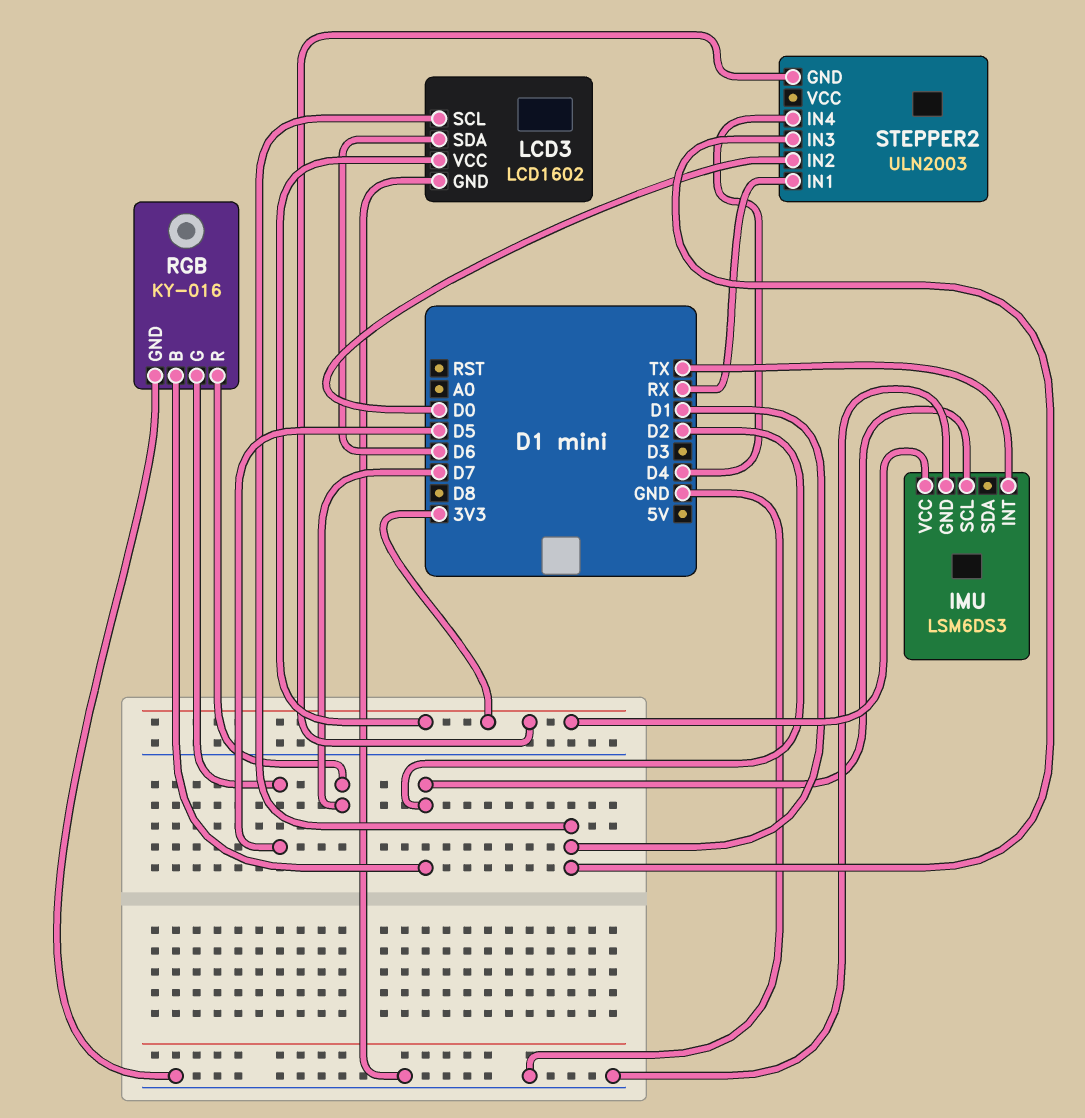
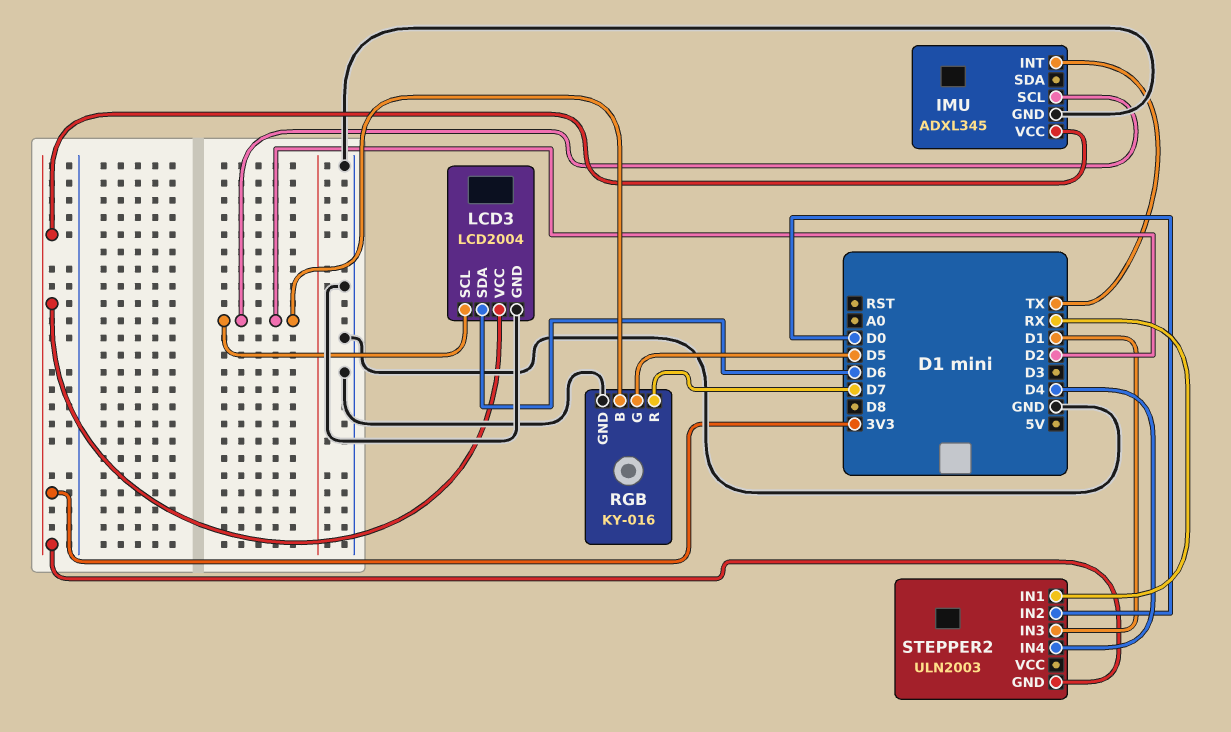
IMU: LSM6DS3 -> ADXL345
LCD3: LCD1602 -> LCD2004
LCD3 pin SCL: D1 -> D2

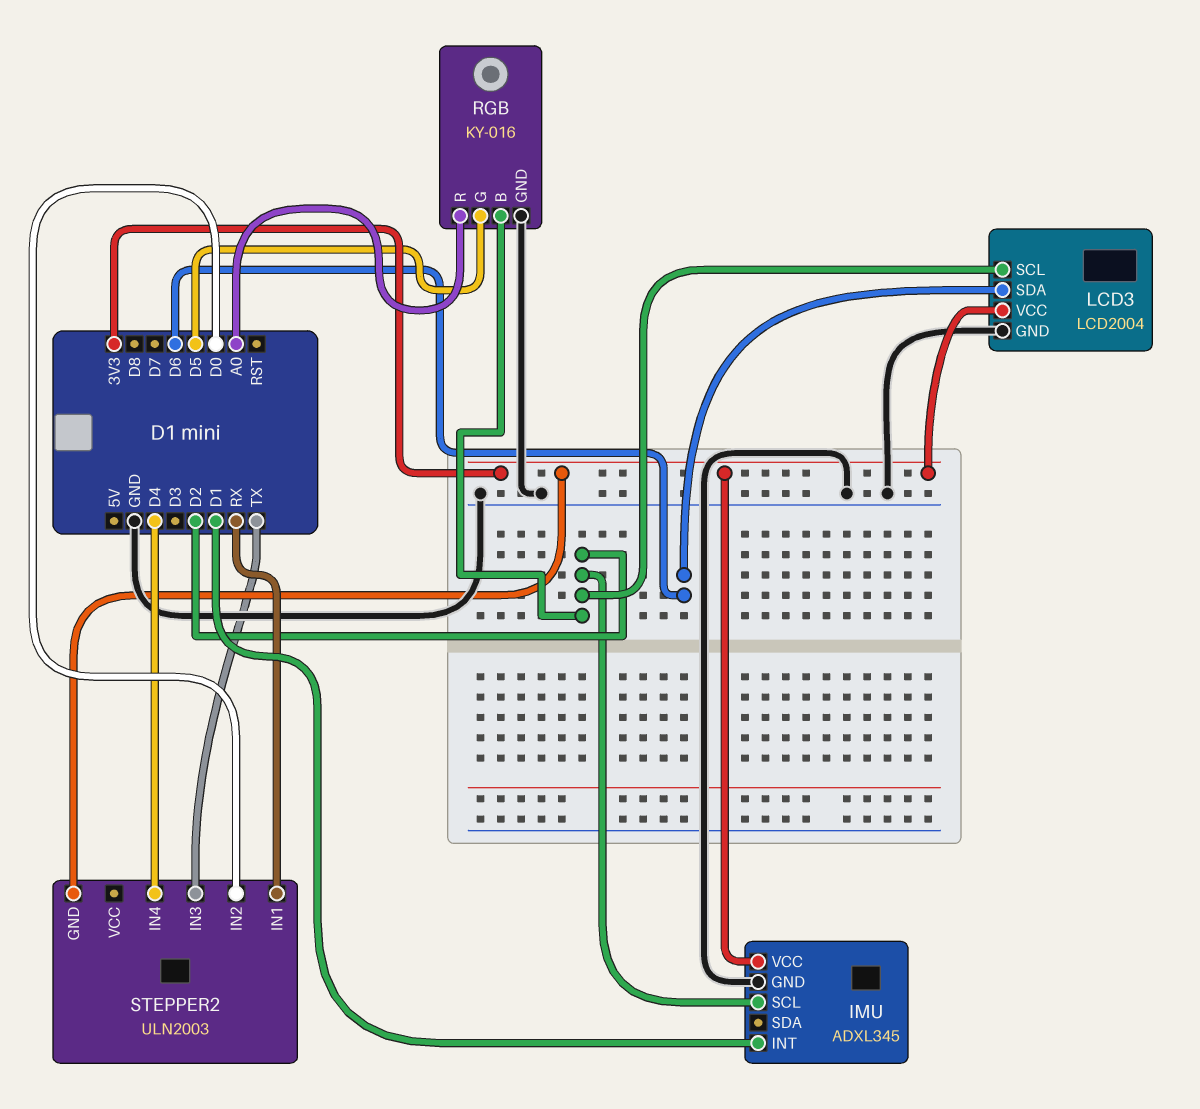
IMU pin INT: TX -> D1
RGB pin R: D7 -> A0
STEPPER2 pin IN3: D1 -> TX

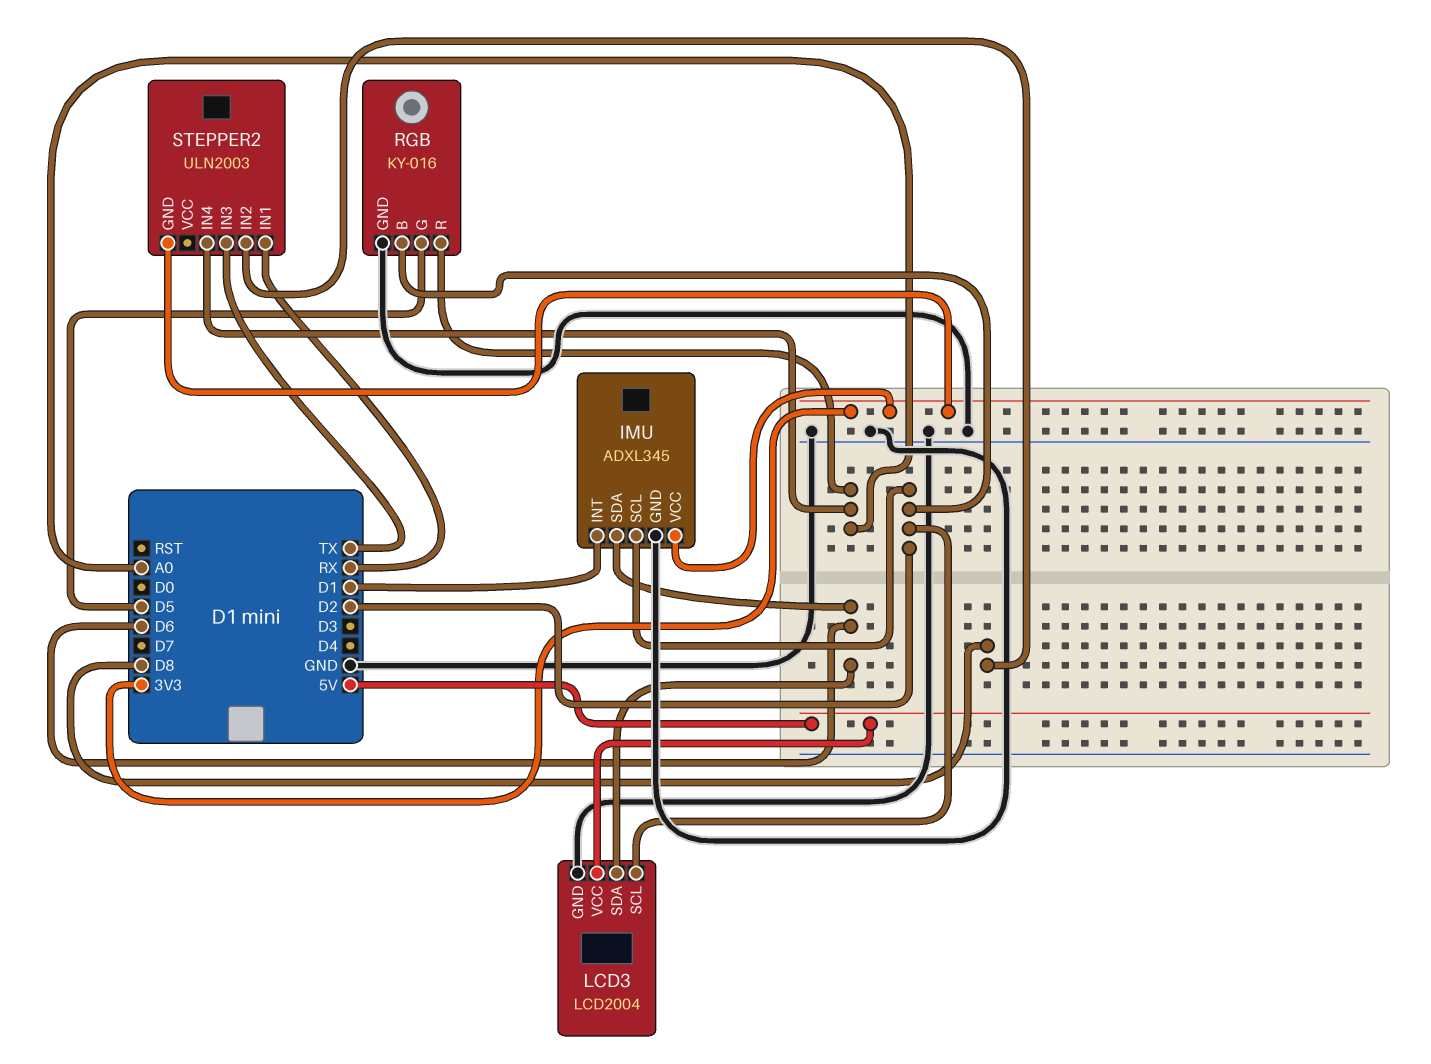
IMU pin SDA: none -> D6
LCD3 pin VCC: 3V3 -> 5V
STEPPER2 pin IN2: D0 -> D8
STEPPER2 pin IN4: D4 -> A0

